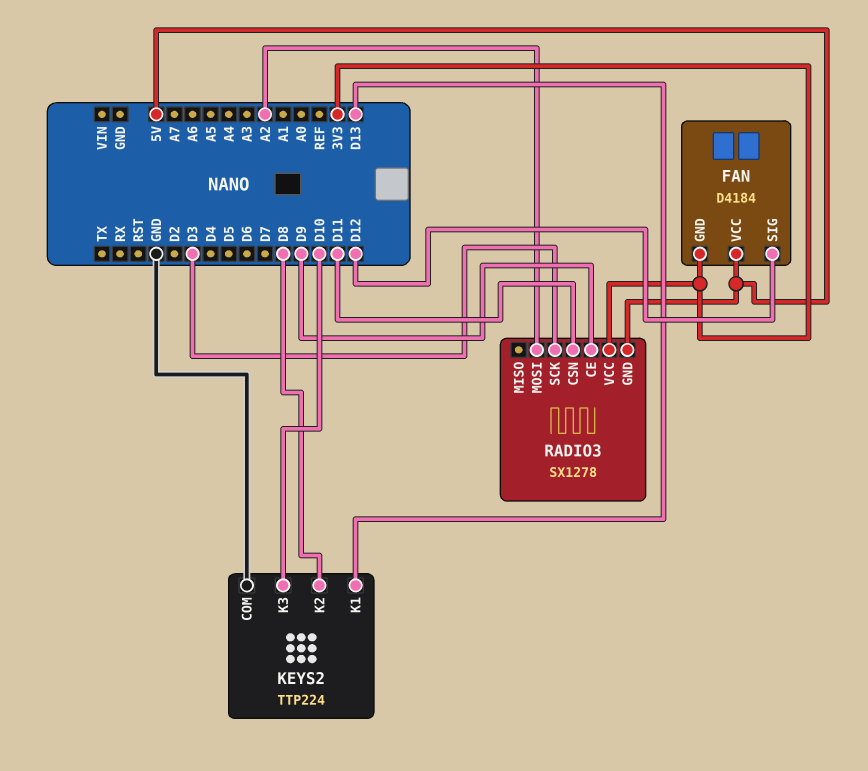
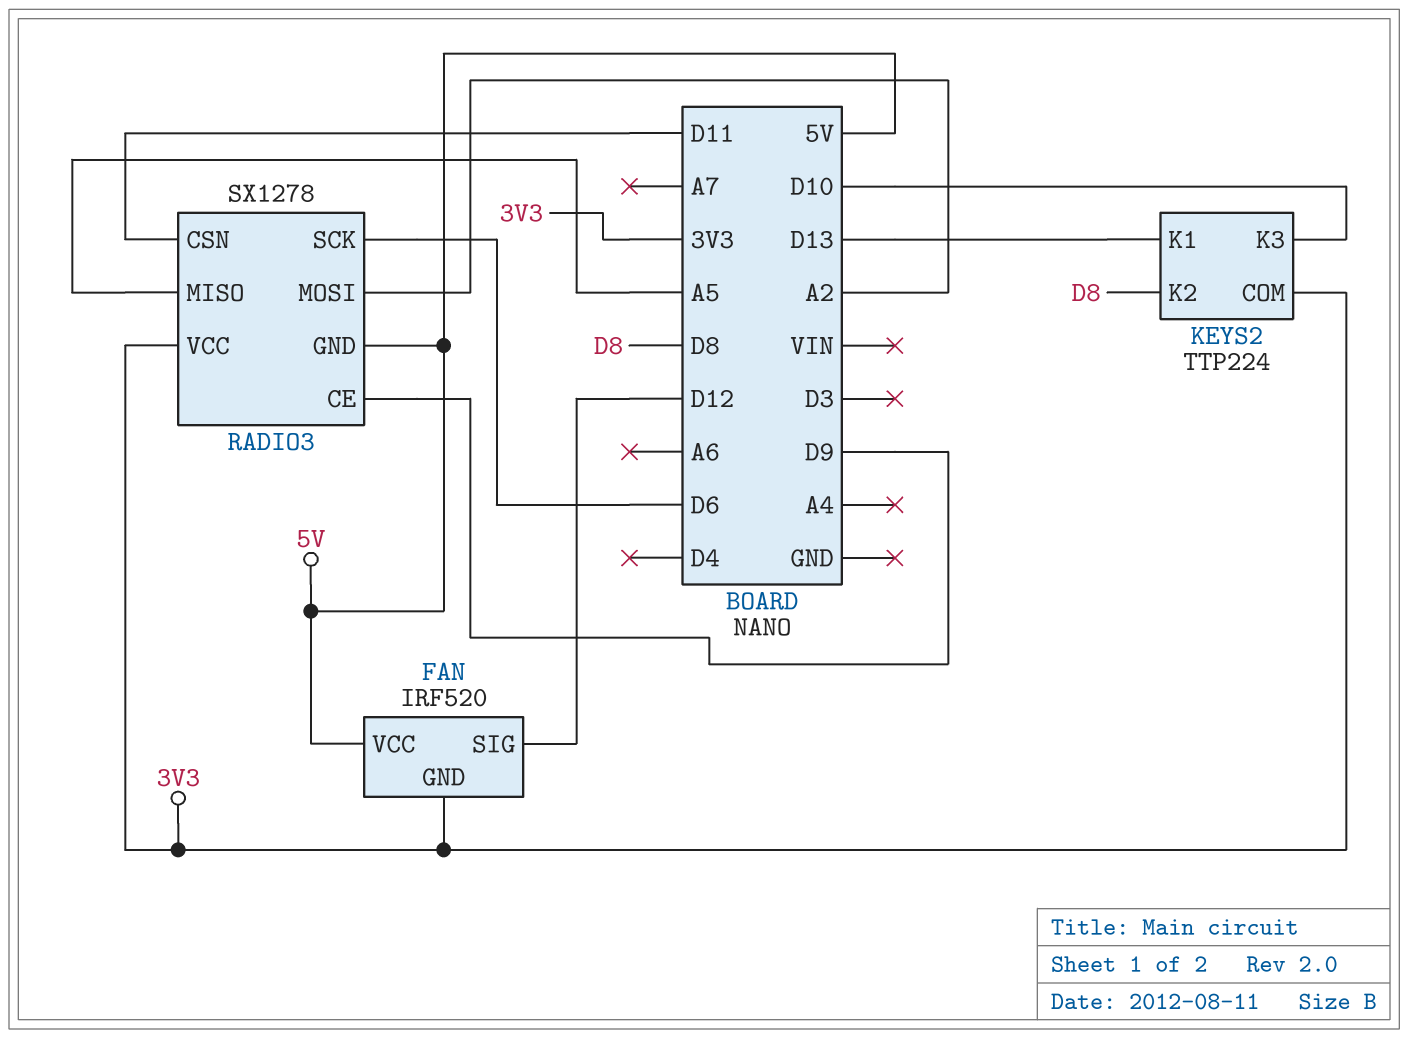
FAN: D4184 -> IRF520
KEYS2 pin COM: GND -> 3V3
RADIO3 pin MISO: none -> A5
RADIO3 pin SCK: D3 -> D6

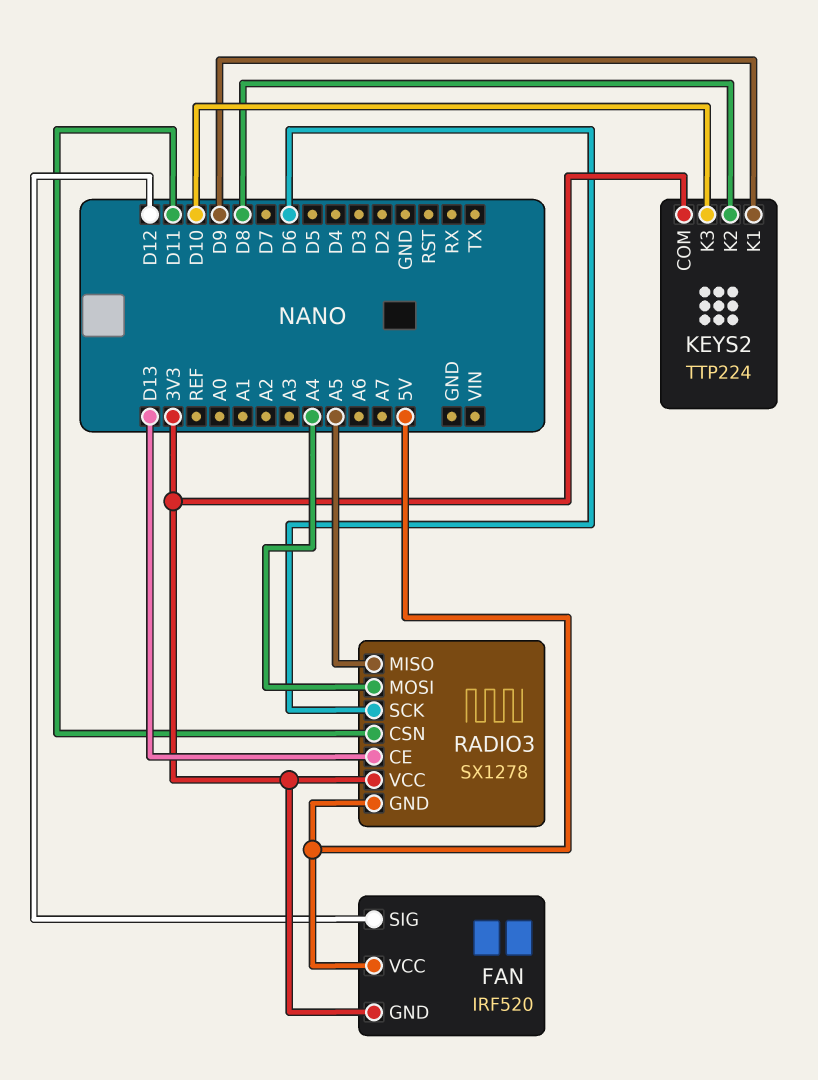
KEYS2 pin K1: D13 -> D9
RADIO3 pin CE: D9 -> D13
RADIO3 pin MOSI: A2 -> A4

